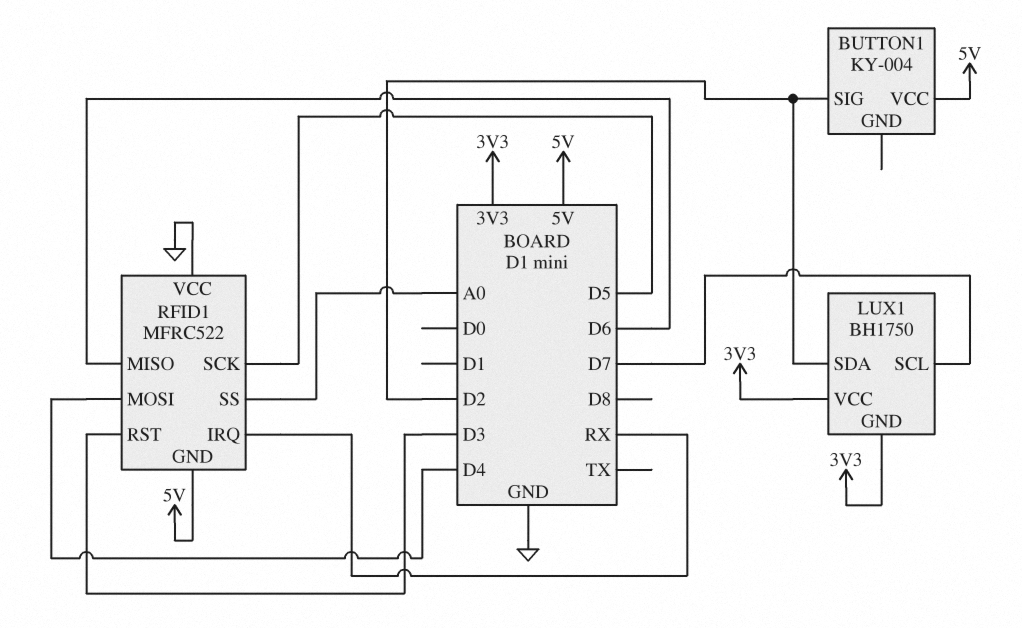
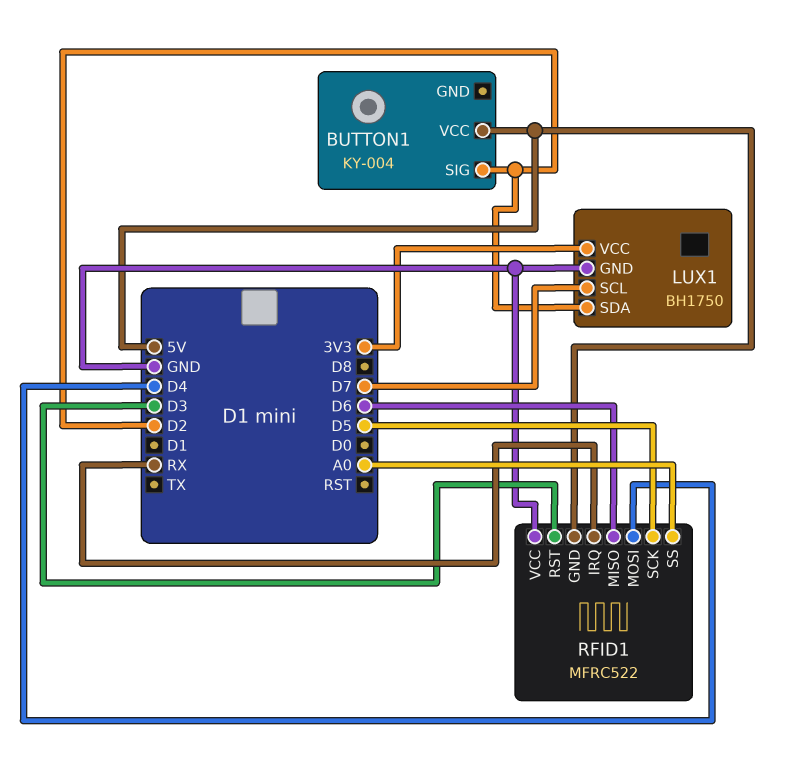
LUX1 pin GND: 3V3 -> GND

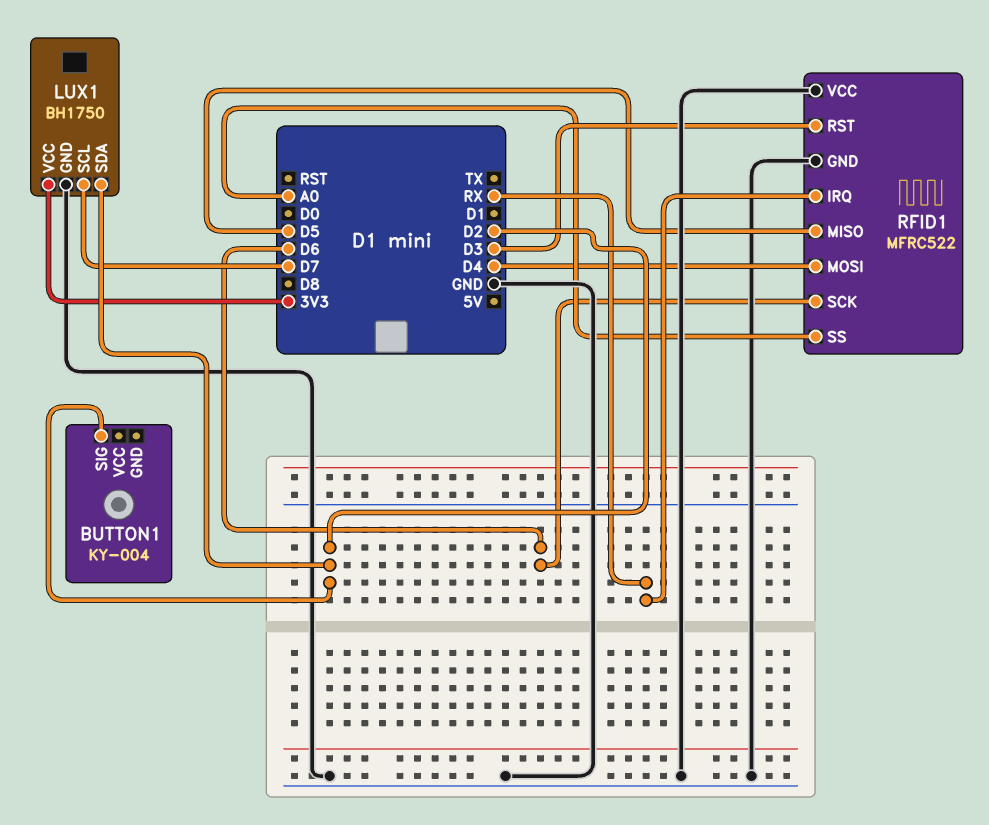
BUTTON1 pin VCC: 5V -> none
RFID1 pin GND: 5V -> GND
RFID1 pin MISO: D6 -> D5
RFID1 pin SCK: D5 -> D6

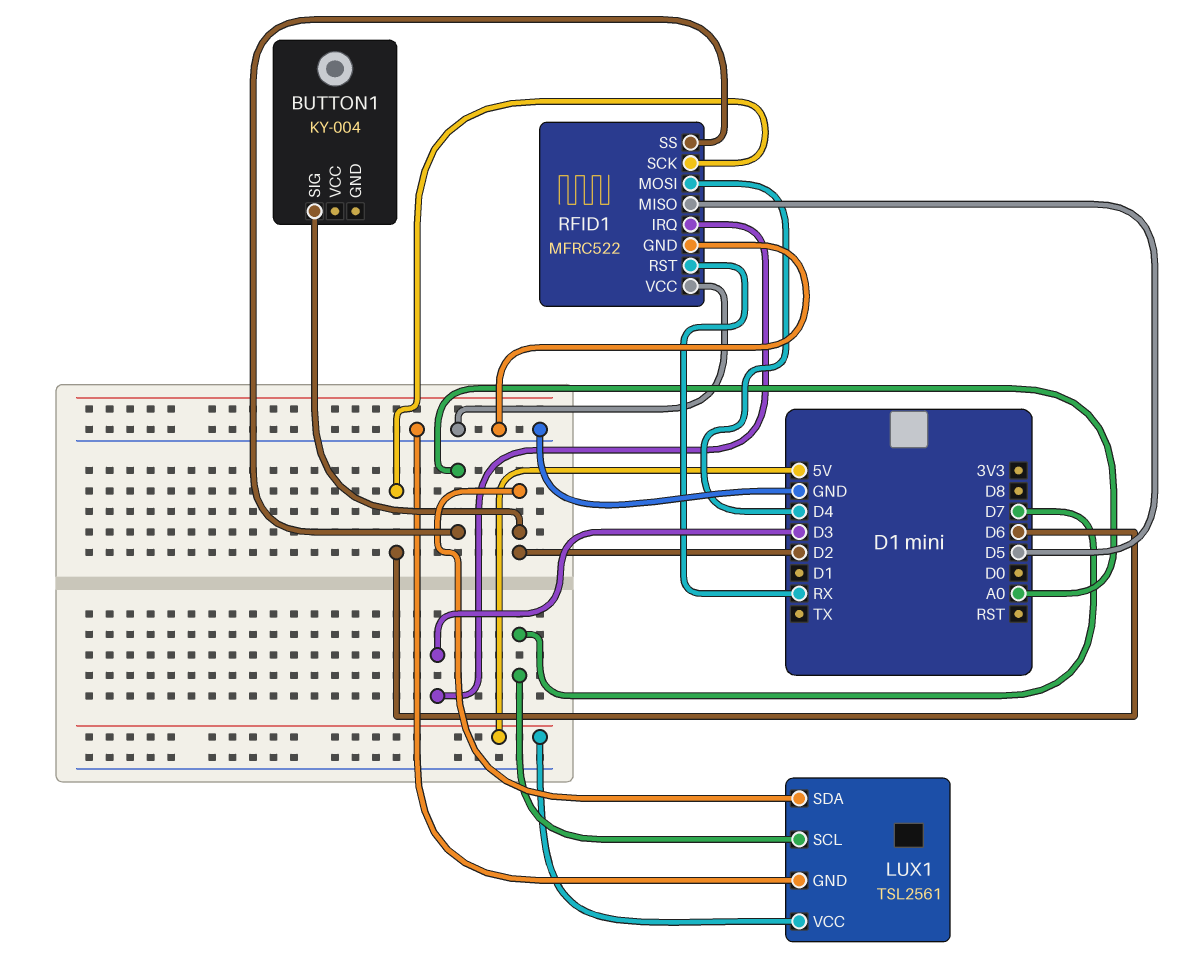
LUX1: BH1750 -> TSL2561
LUX1 pin VCC: 3V3 -> 5V
RFID1 pin IRQ: RX -> D3
RFID1 pin RST: D3 -> RX

